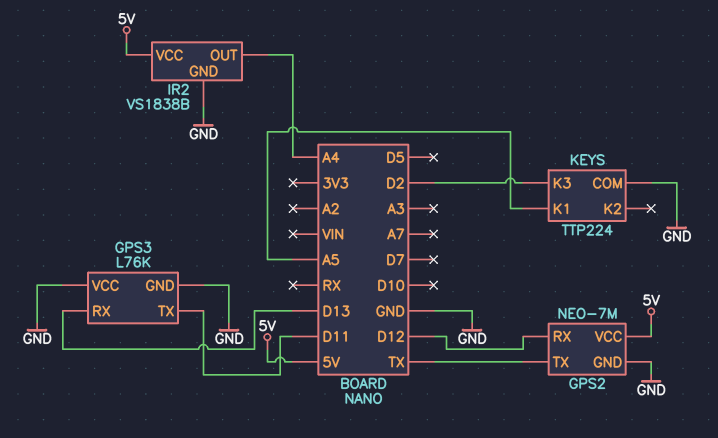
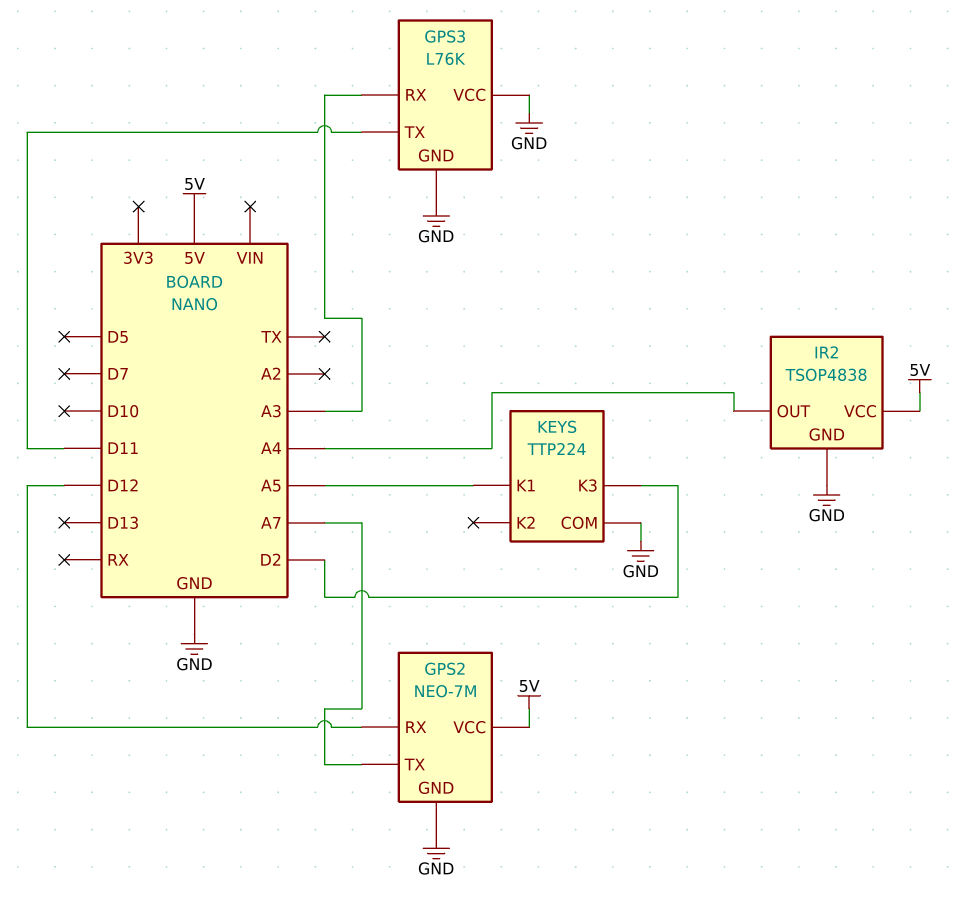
GPS2 pin TX: TX -> A7
GPS3 pin RX: D13 -> A3
IR2: VS1838B -> TSOP4838

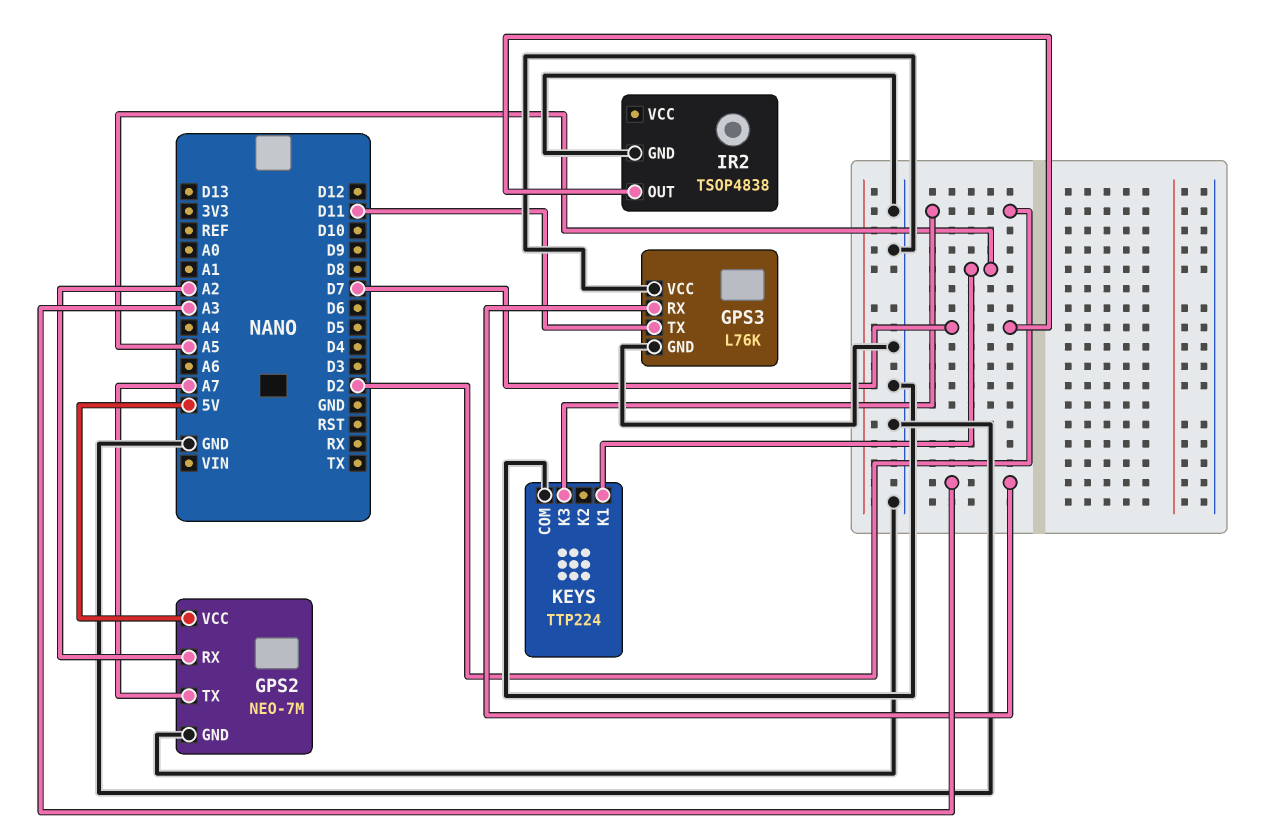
GPS2 pin RX: D12 -> A2
IR2 pin OUT: A4 -> D7
IR2 pin VCC: 5V -> none

